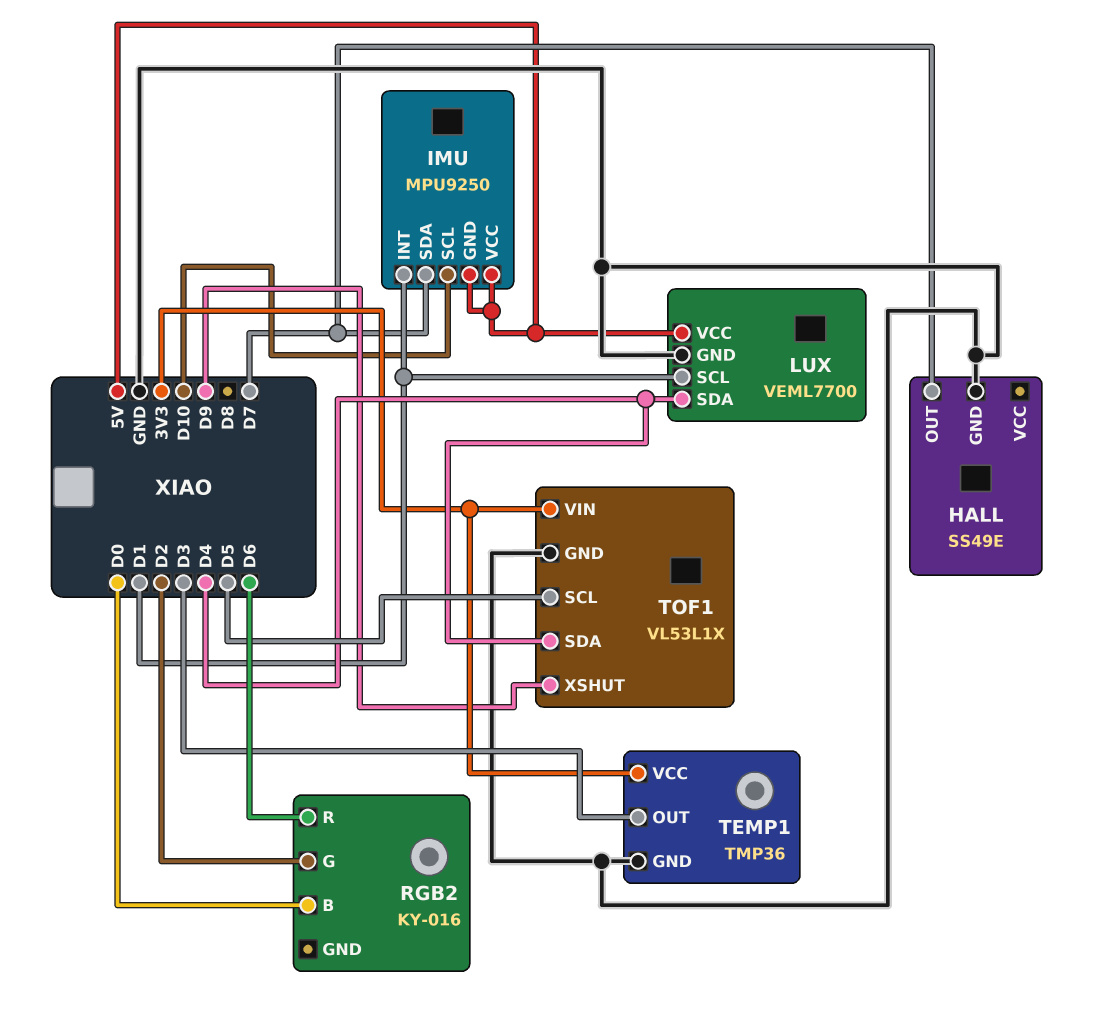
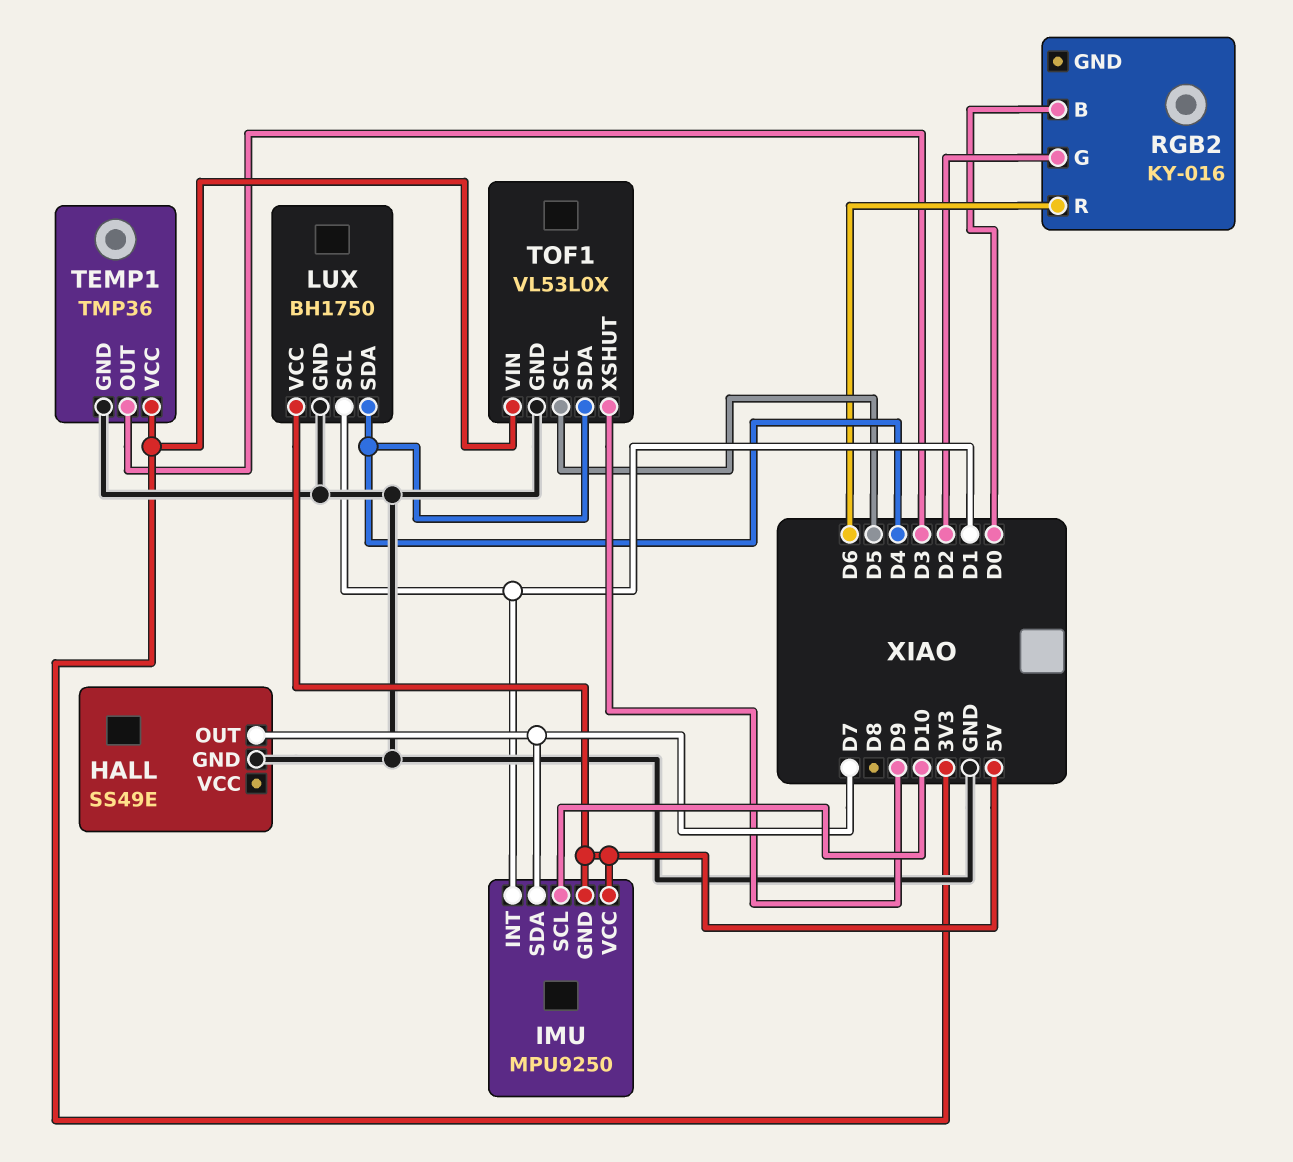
LUX: VEML7700 -> BH1750
TOF1: VL53L1X -> VL53L0X

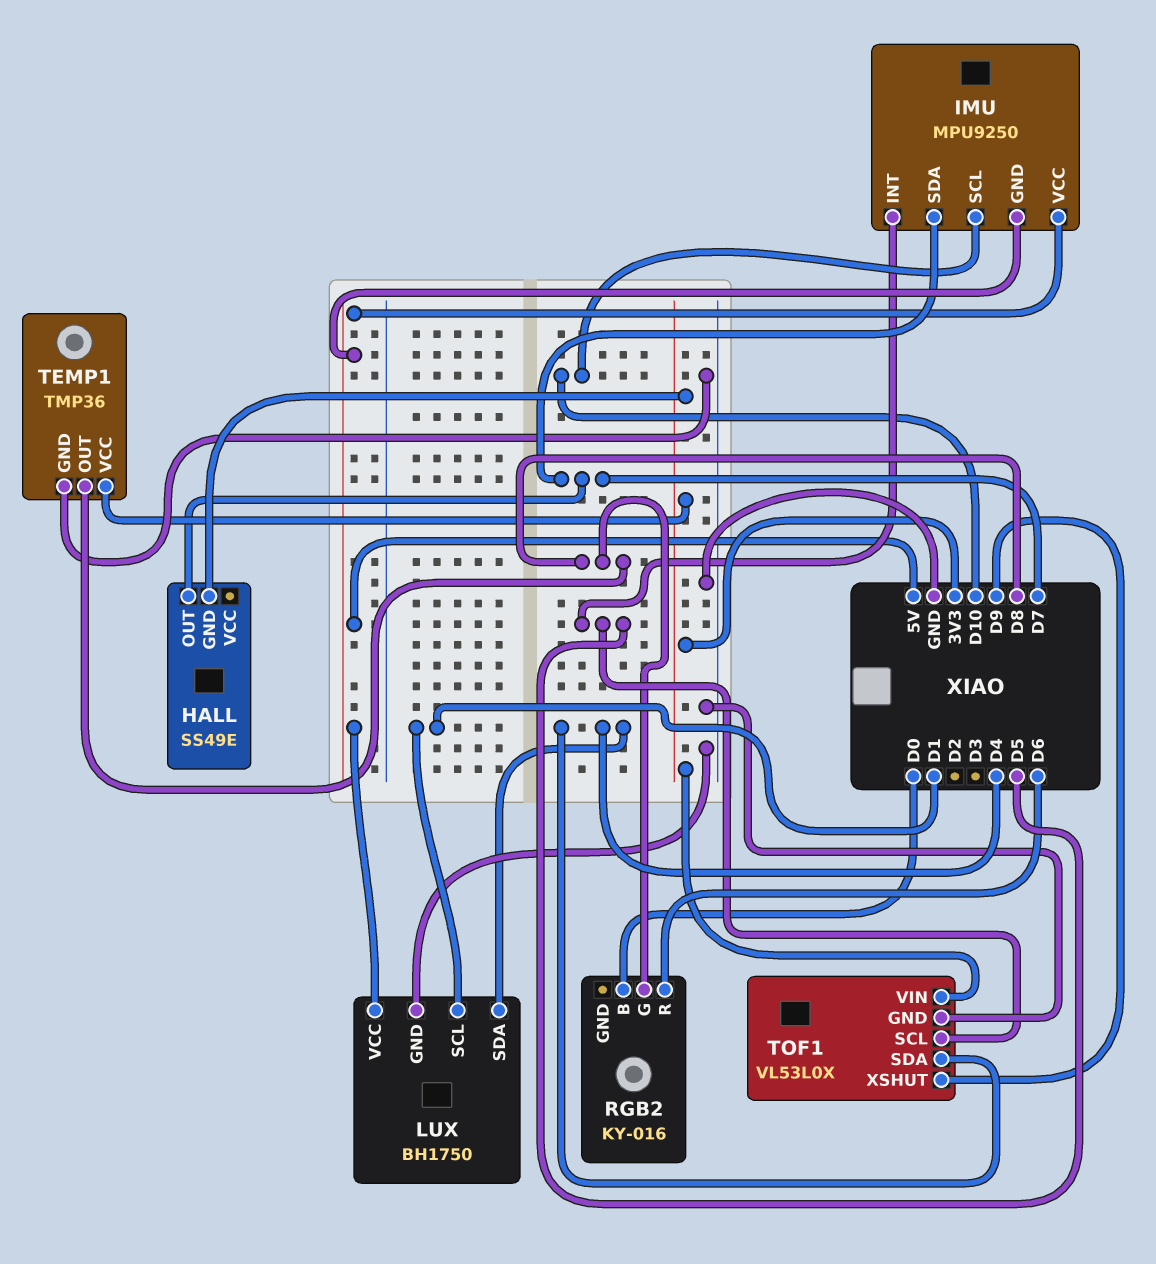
HALL pin GND: GND -> 3V3
IMU pin INT: D1 -> D5
RGB2 pin G: D2 -> D8
TEMP1 pin OUT: D3 -> D8

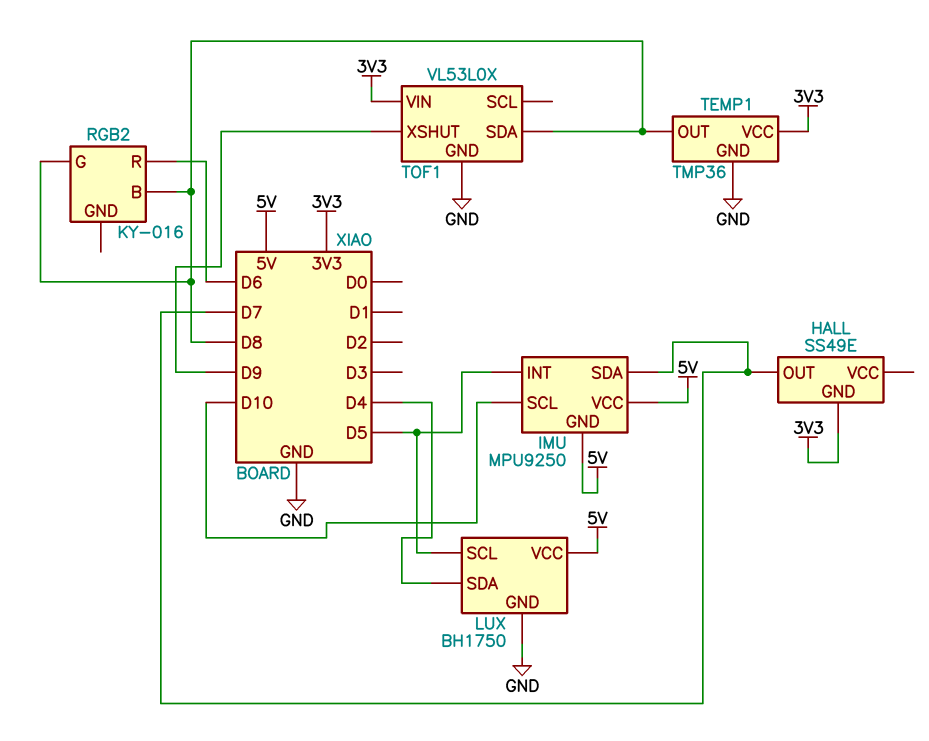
LUX pin SCL: D1 -> D5
RGB2 pin B: D0 -> D8
TOF1 pin SCL: D5 -> none
TOF1 pin SDA: D4 -> D8

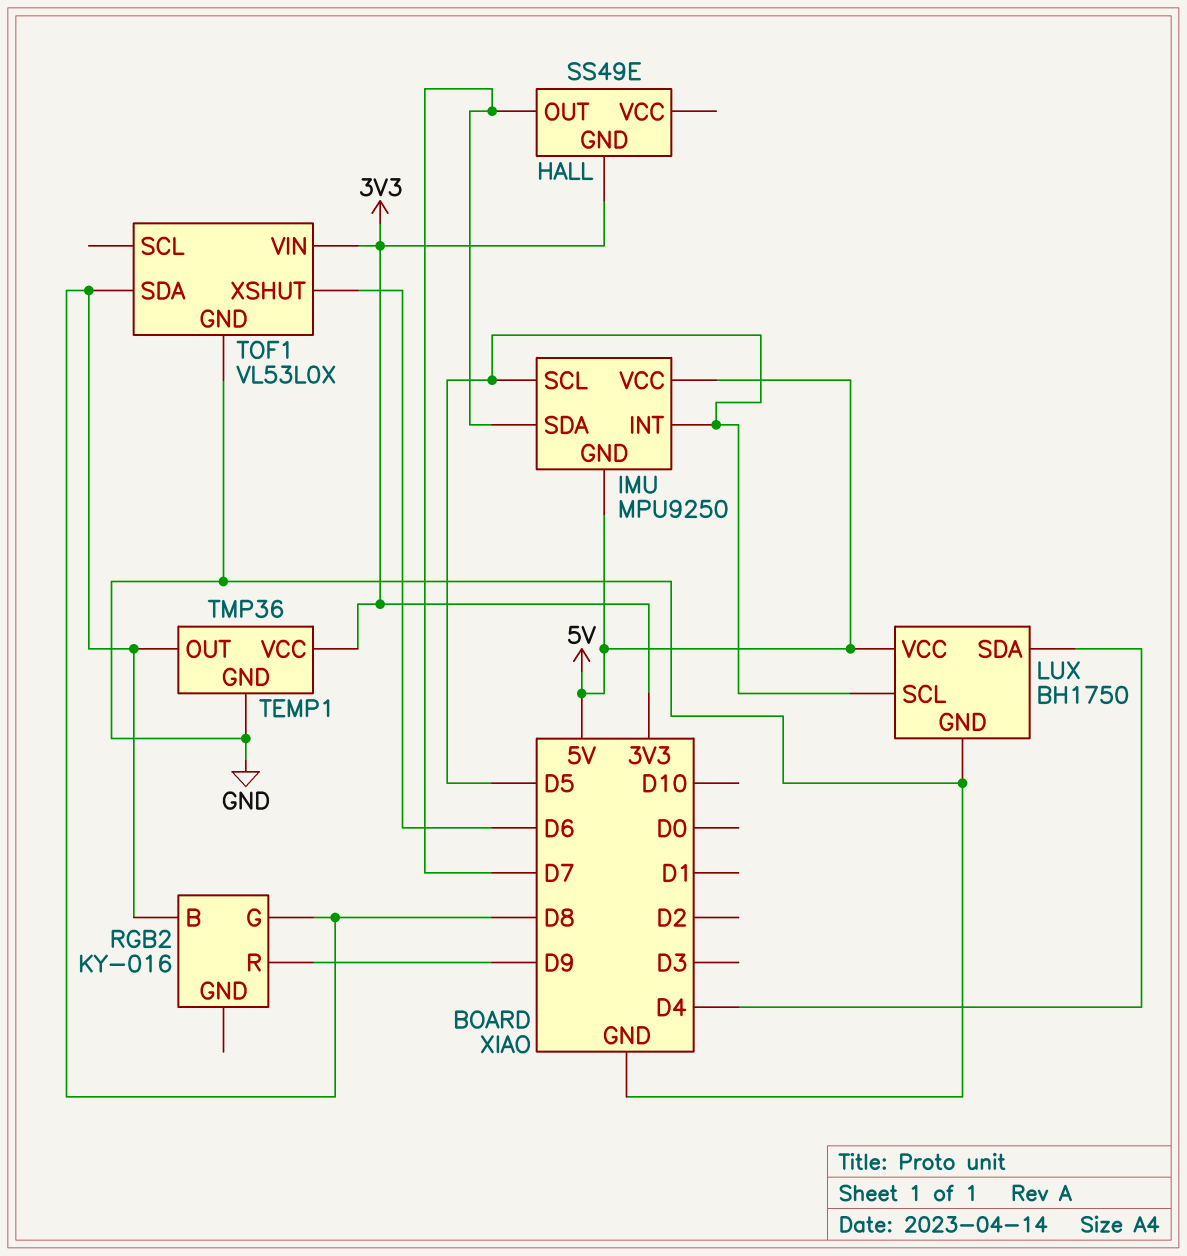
IMU pin SCL: D10 -> D5
RGB2 pin R: D6 -> D9
TOF1 pin XSHUT: D9 -> D6

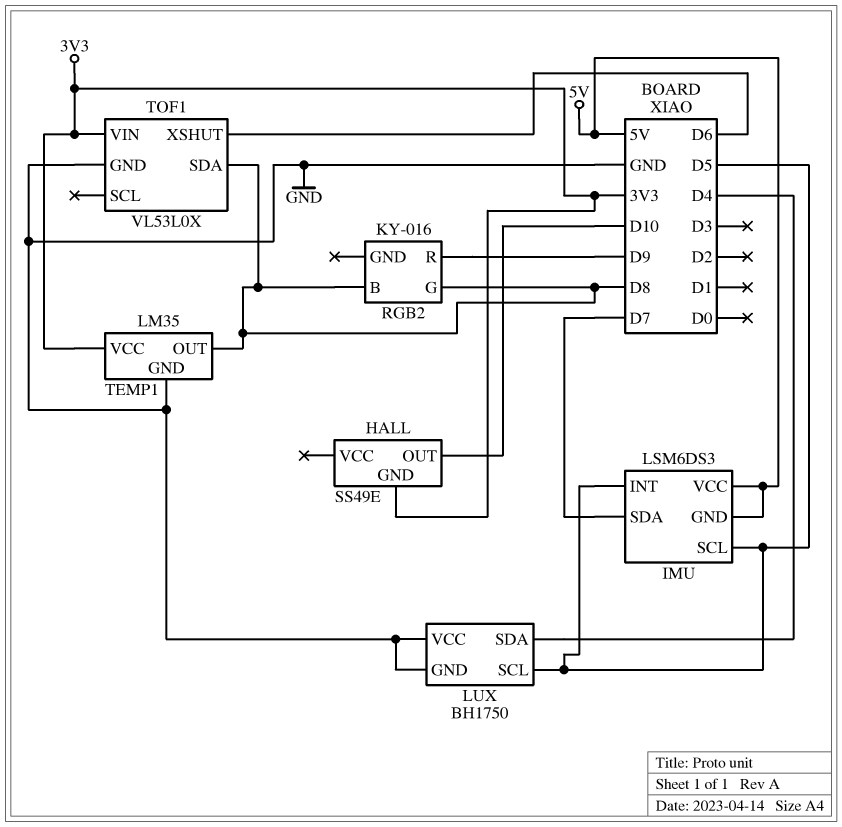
HALL pin OUT: D7 -> D10
IMU: MPU9250 -> LSM6DS3
LUX pin VCC: 5V -> GND
TEMP1: TMP36 -> LM35

